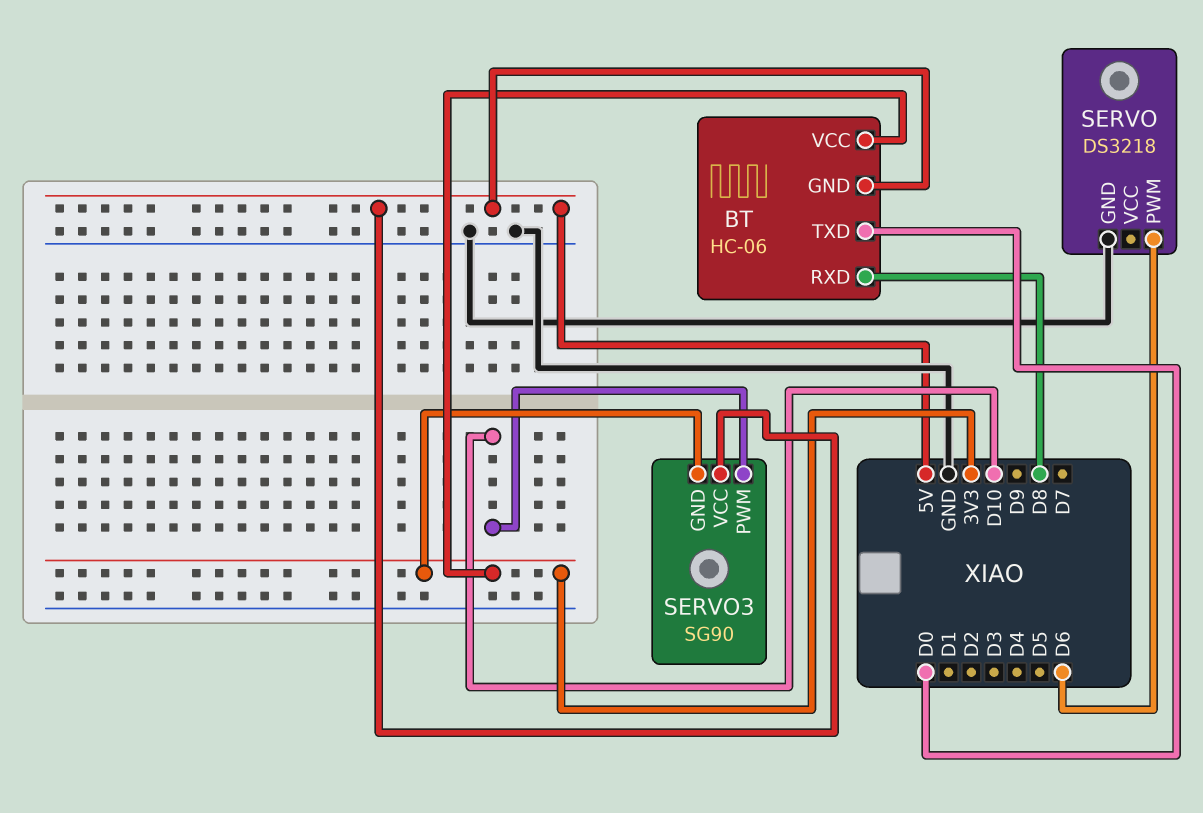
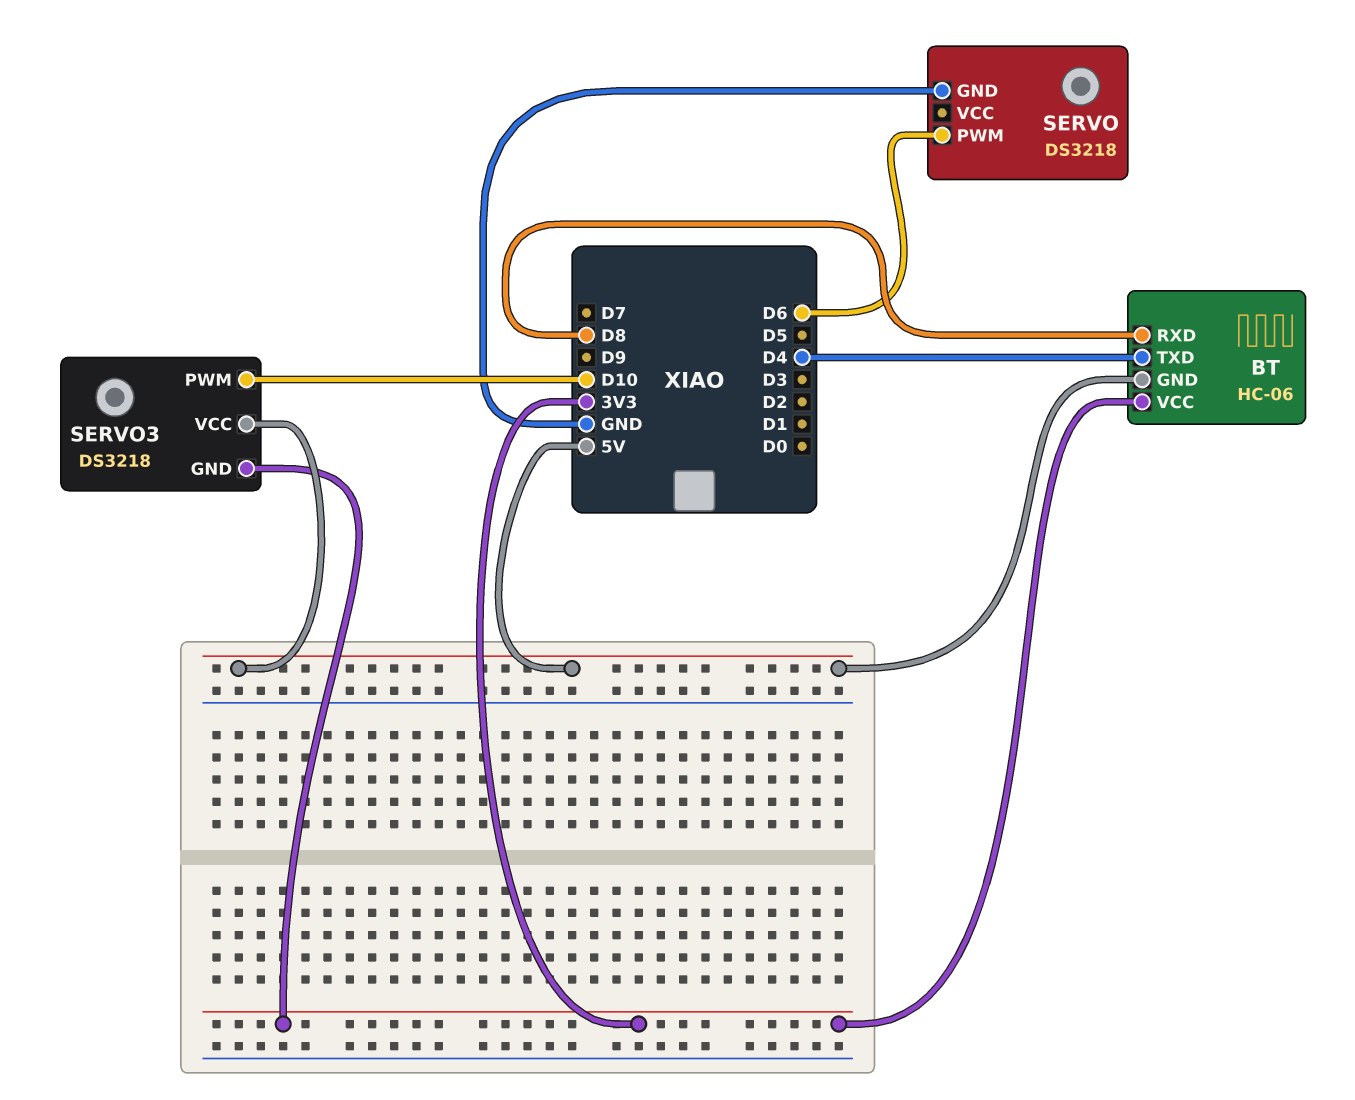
BT pin TXD: D0 -> D4
SERVO3: SG90 -> DS3218

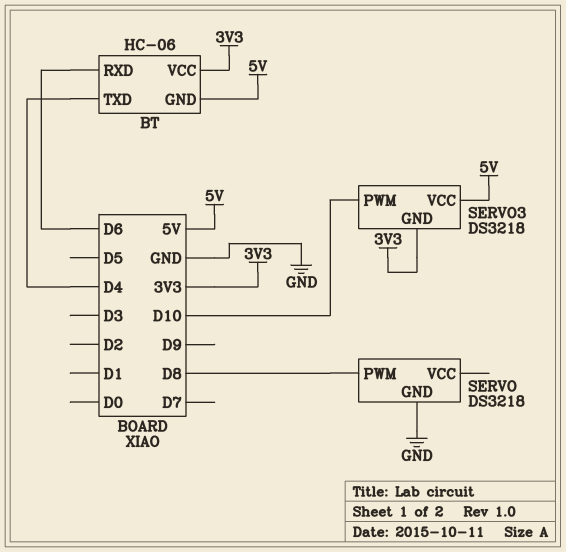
BT pin RXD: D8 -> D6
SERVO pin PWM: D6 -> D8

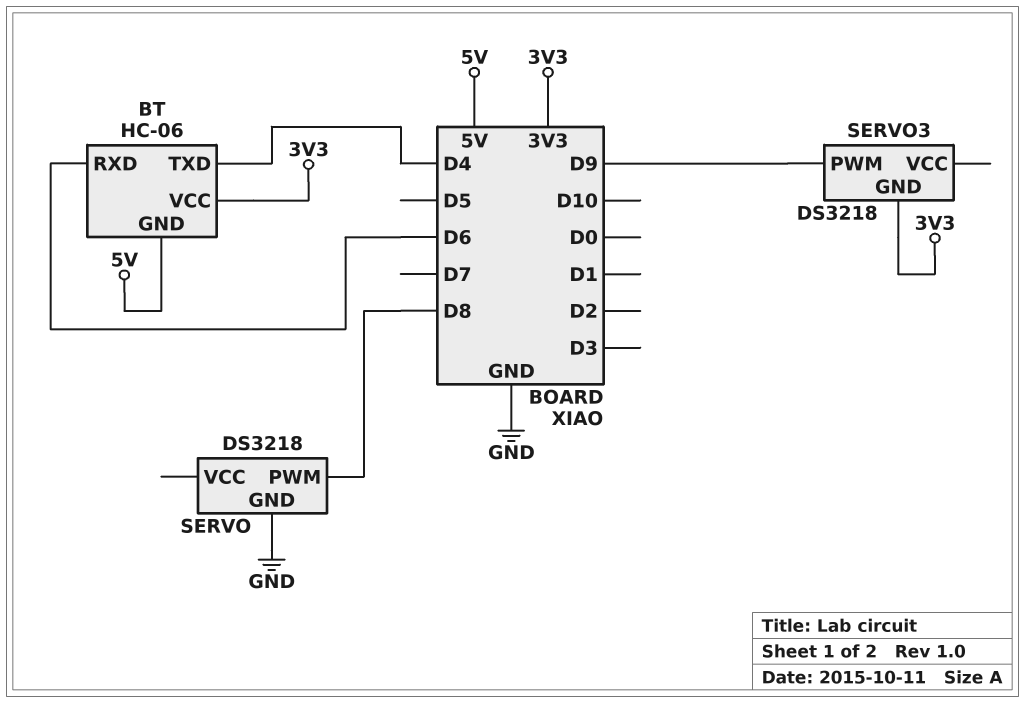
SERVO3 pin PWM: D10 -> D9
SERVO3 pin VCC: 5V -> none

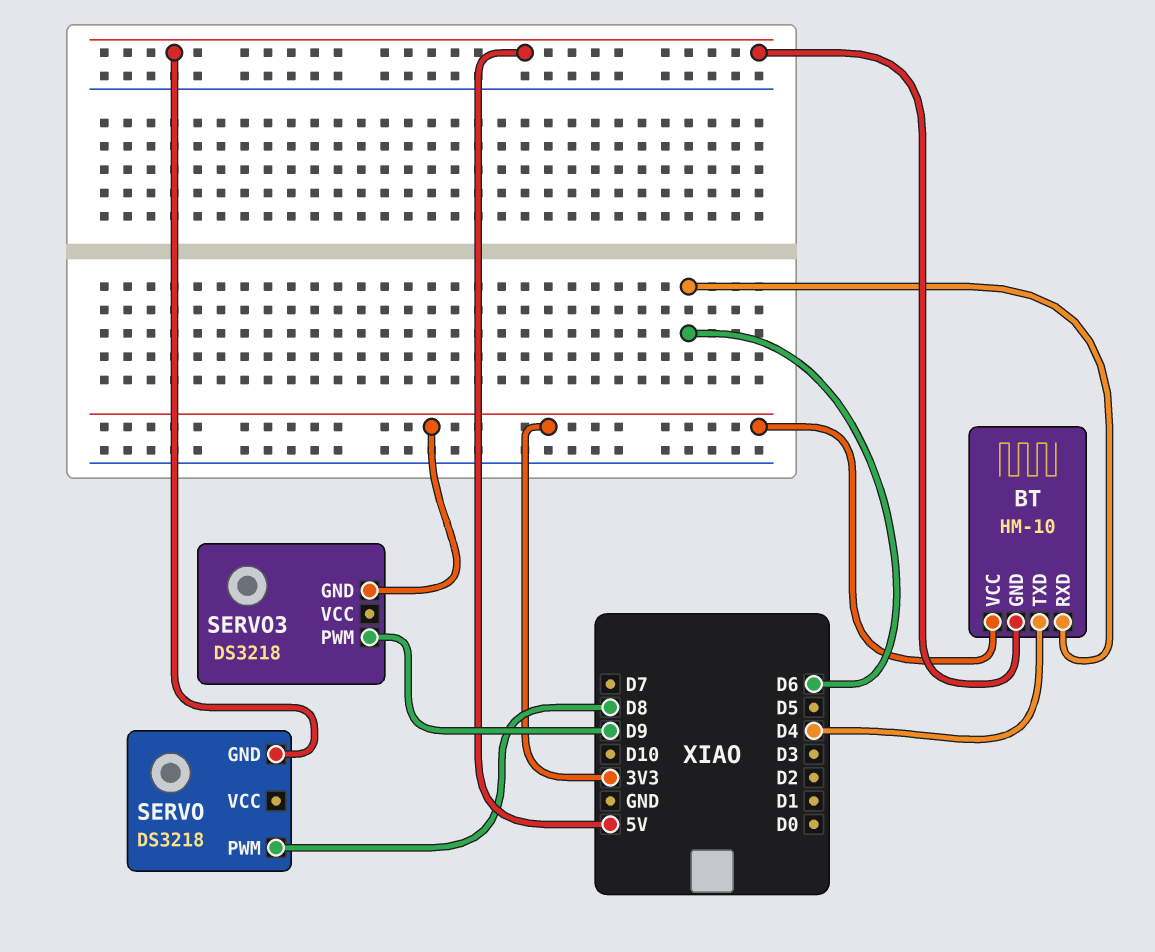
BT: HC-06 -> HM-10
SERVO pin GND: GND -> 5V

